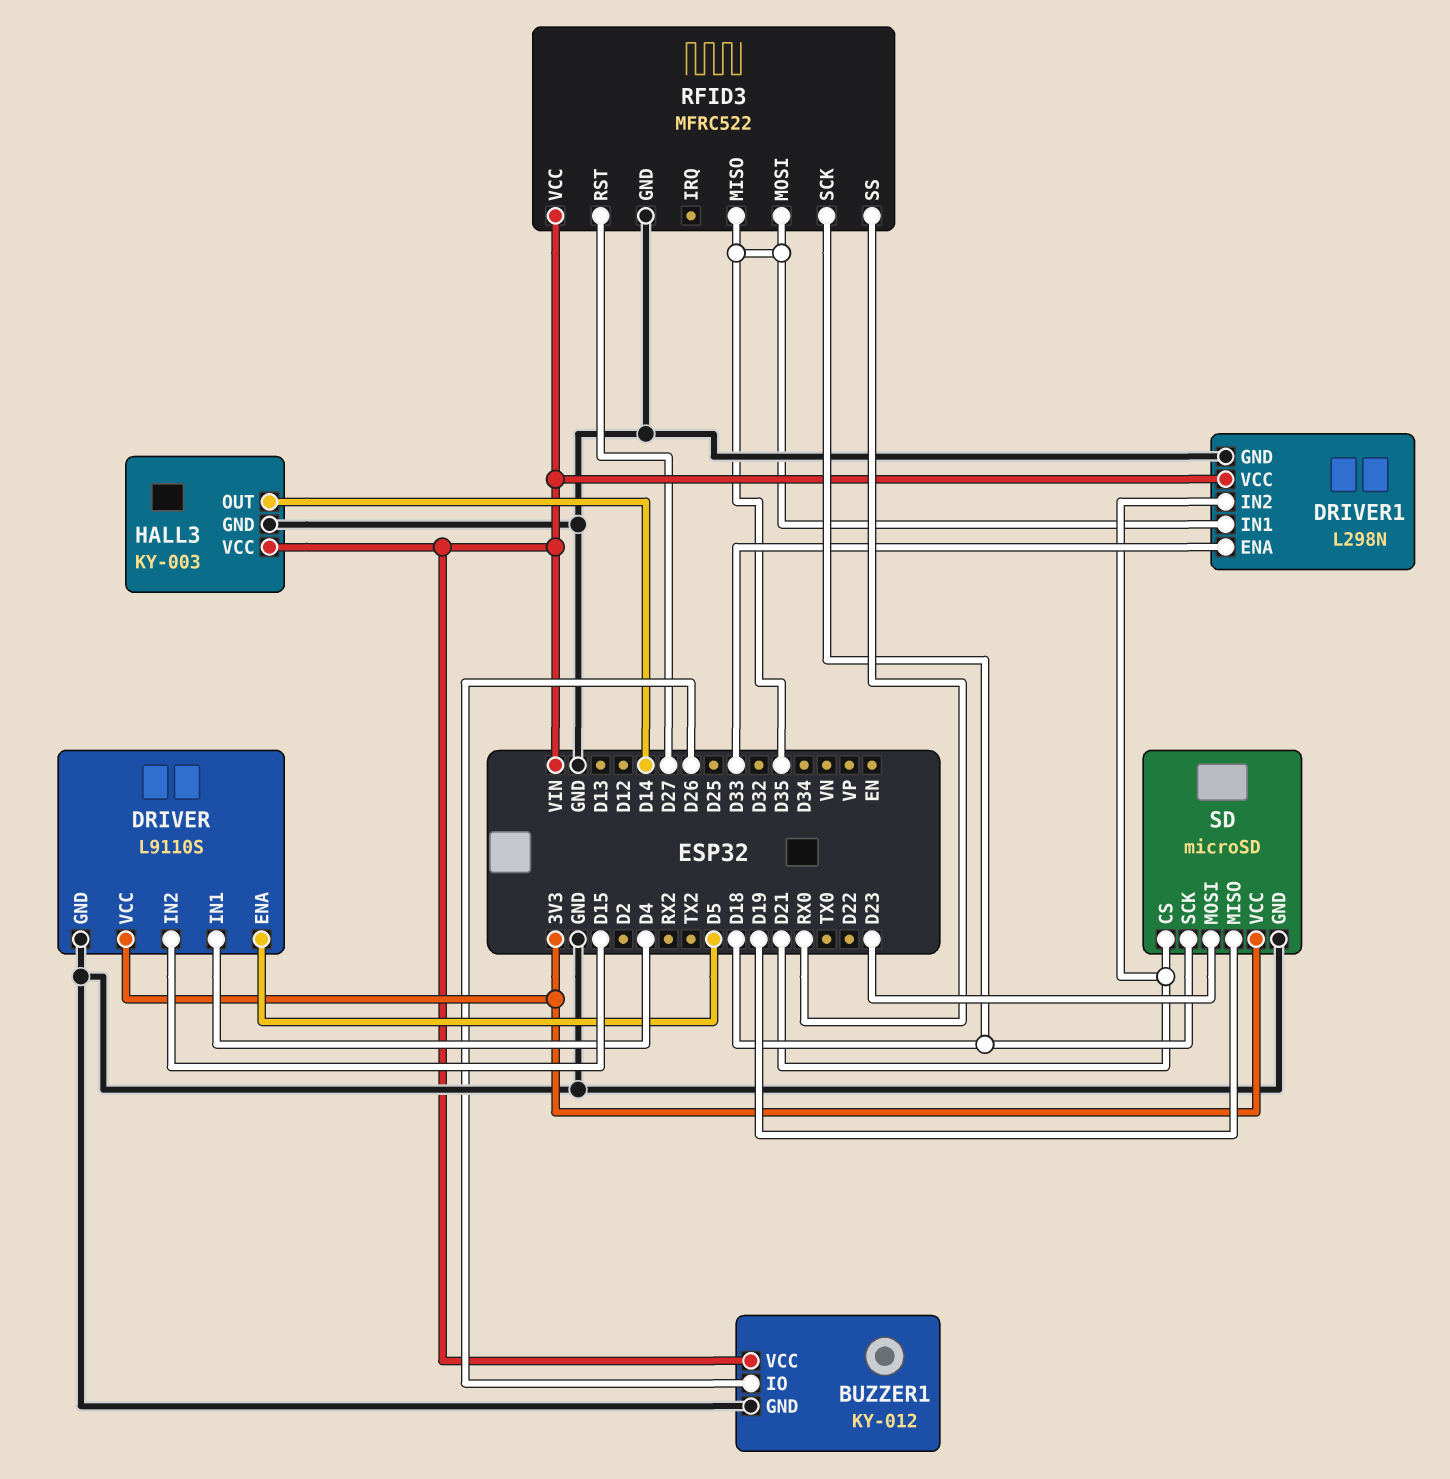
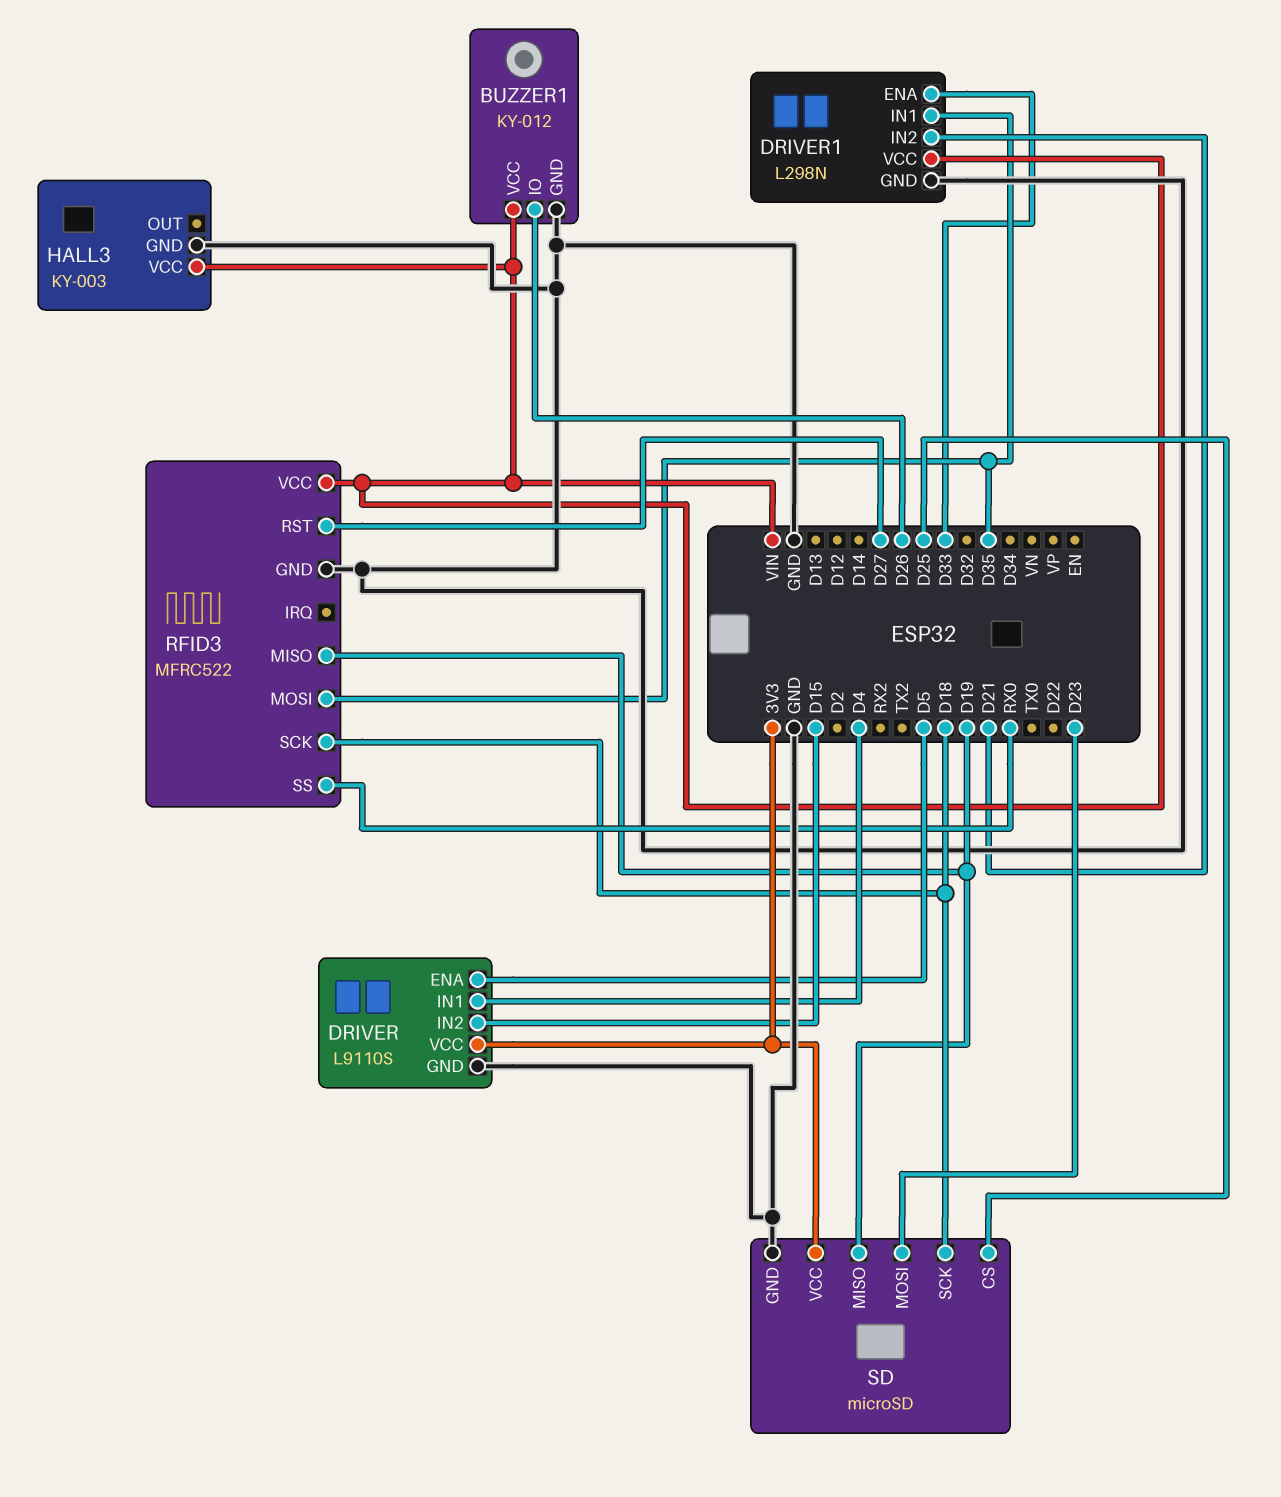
HALL3 pin OUT: D14 -> none
RFID3 pin MISO: D35 -> D19
SD pin CS: D21 -> D25

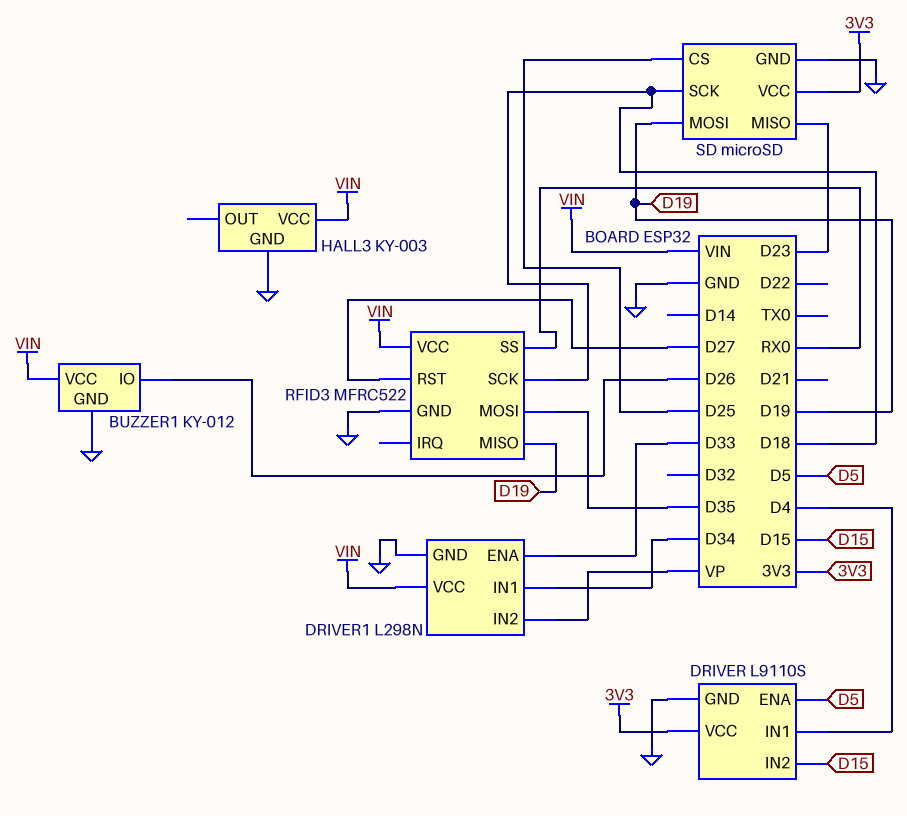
DRIVER1 pin IN1: D35 -> D34
DRIVER1 pin IN2: D21 -> VP
SD pin MISO: D19 -> D23
SD pin MOSI: D23 -> D19

